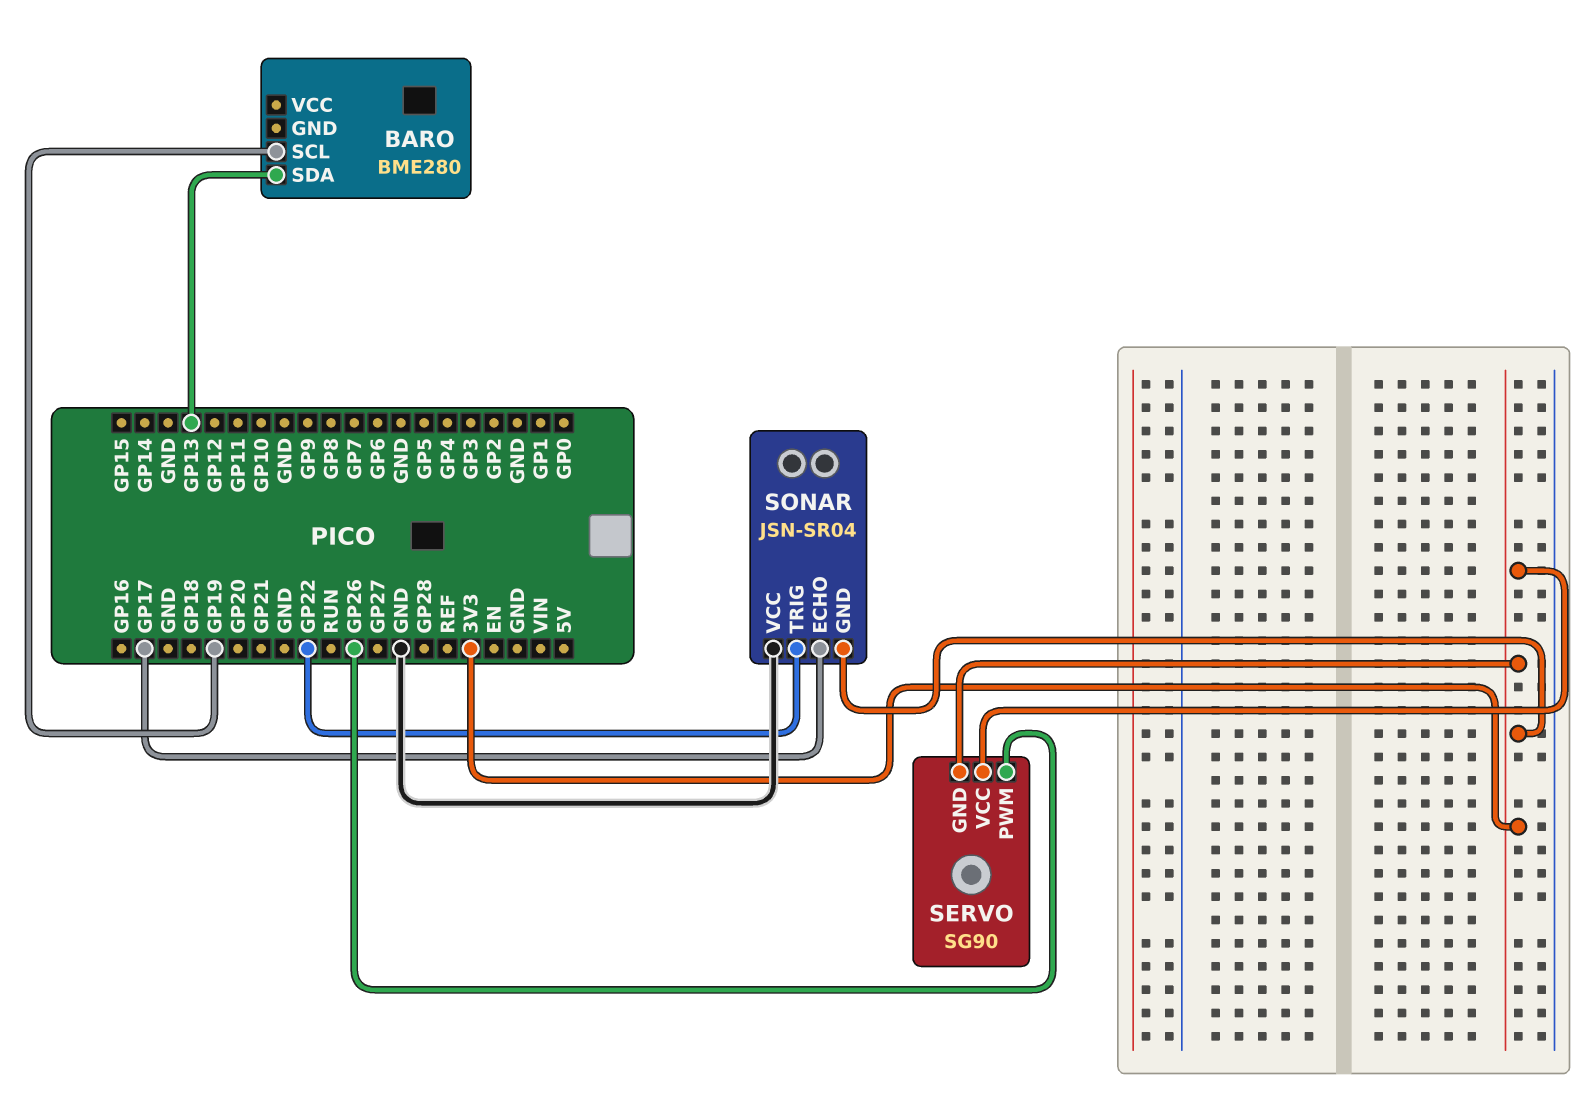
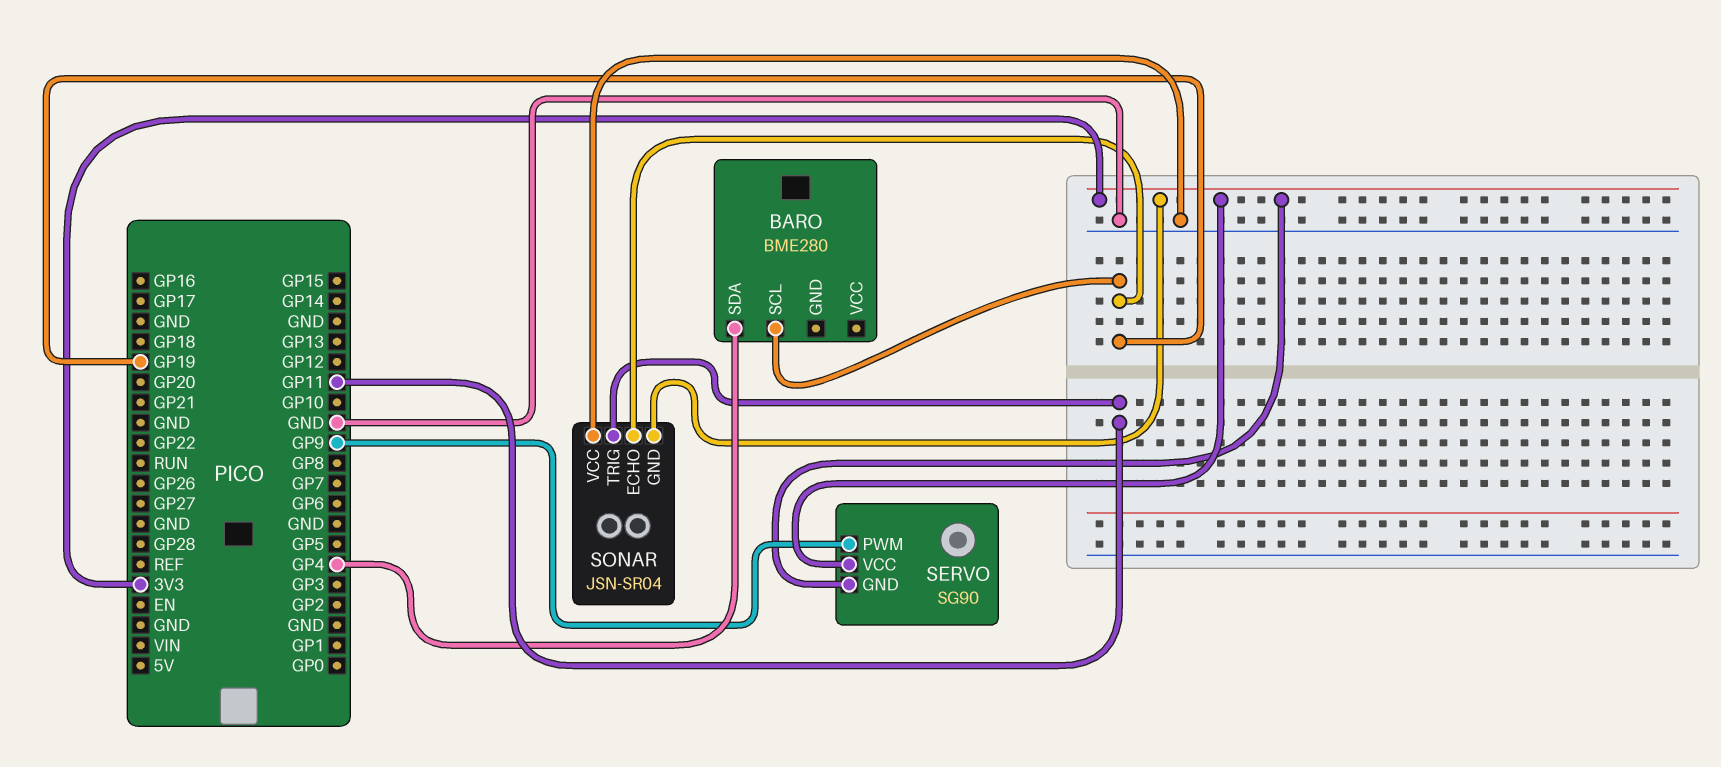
BARO pin SDA: GP13 -> GP4
SERVO pin PWM: GP26 -> GP9
SONAR pin ECHO: GP17 -> GP19
SONAR pin TRIG: GP22 -> GP11

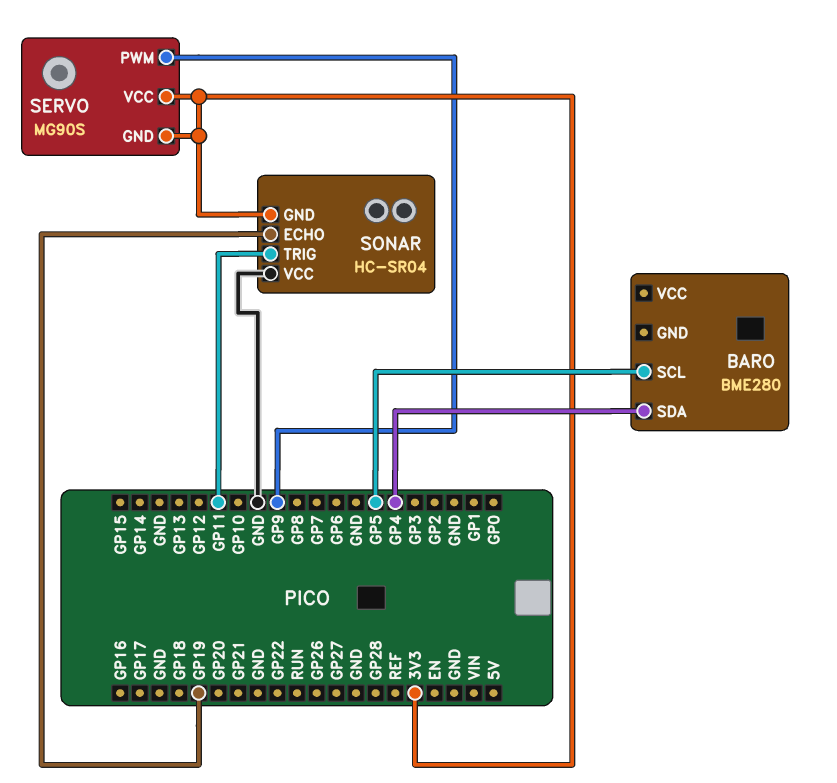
BARO pin SCL: GP19 -> GP5
SERVO: SG90 -> MG90S
SONAR: JSN-SR04 -> HC-SR04

